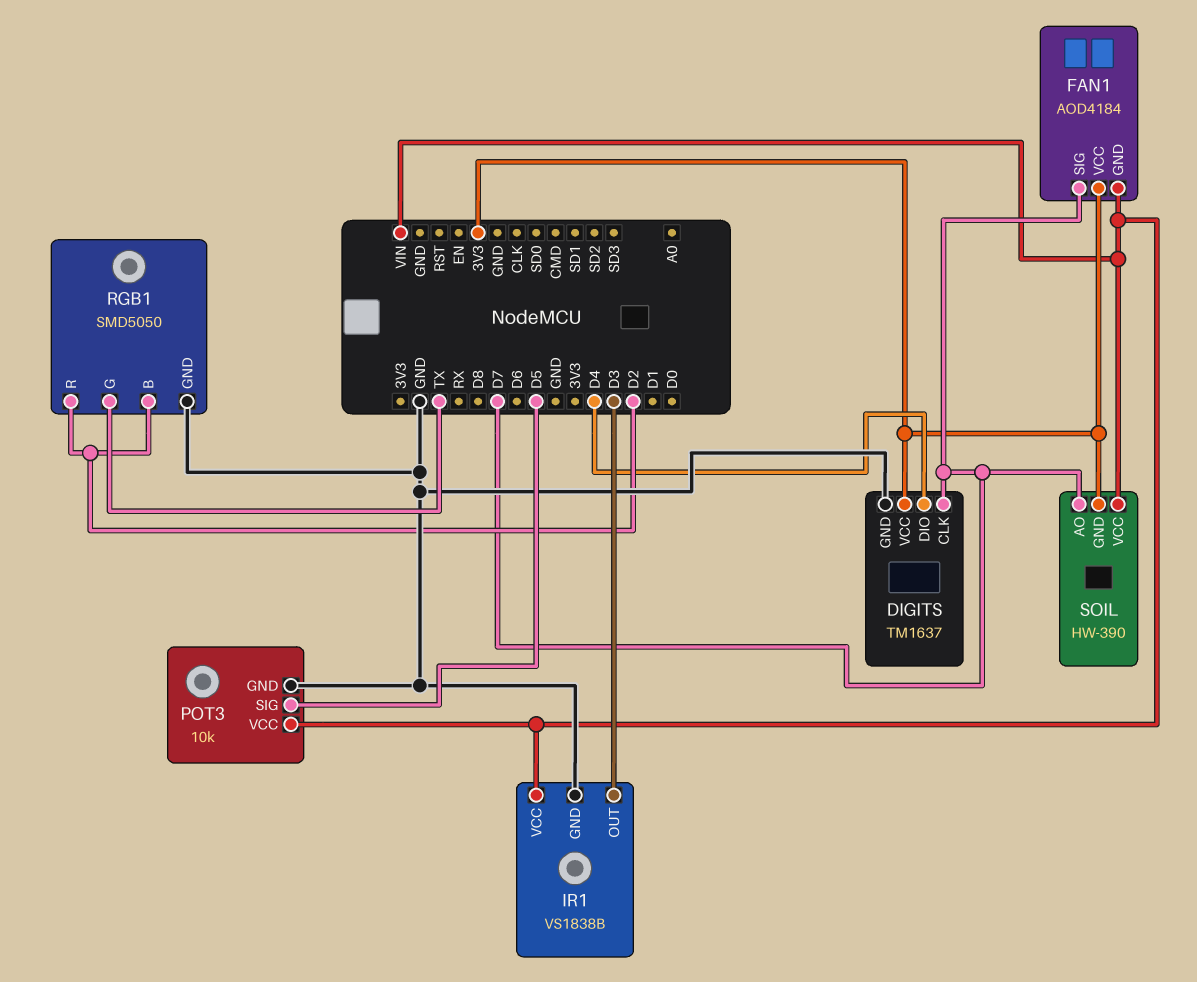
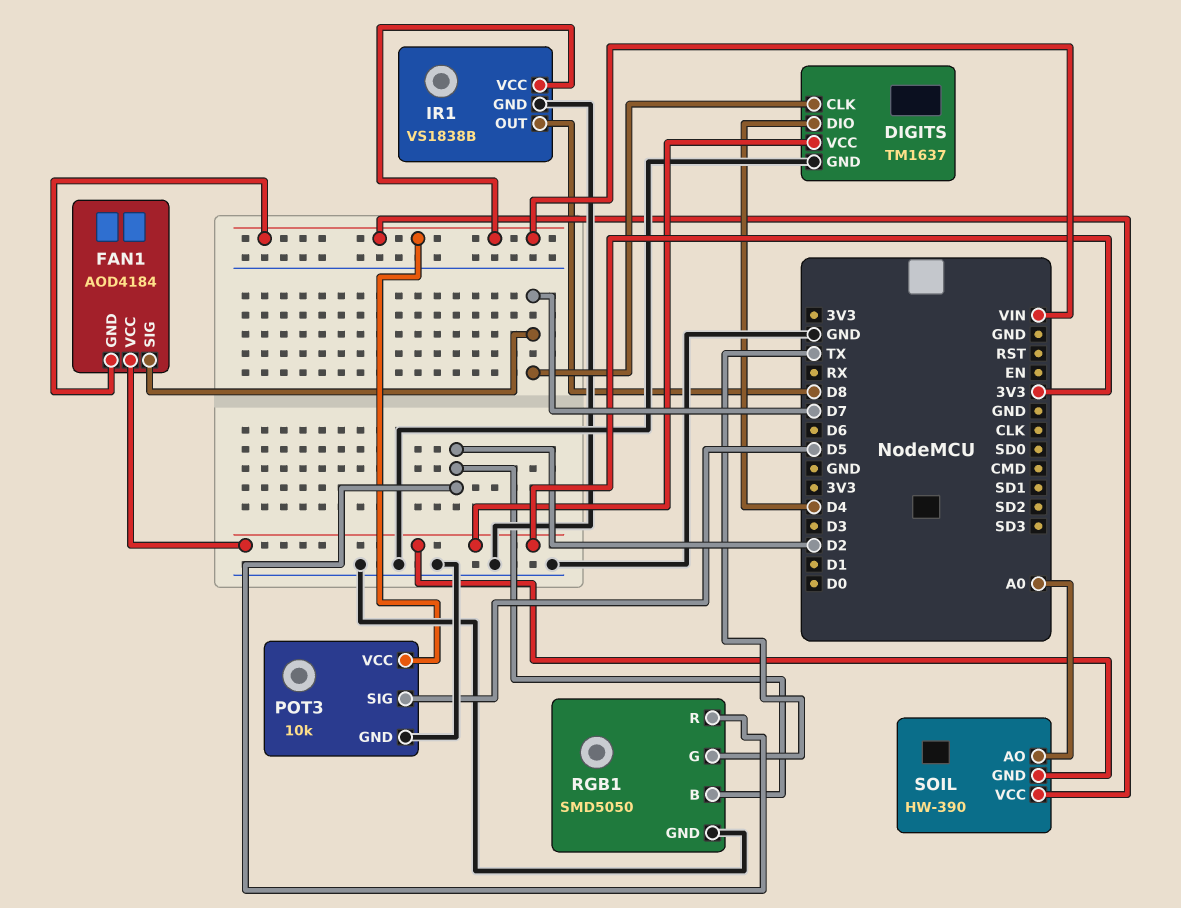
IR1 pin OUT: D3 -> D8
SOIL pin AO: D7 -> A0

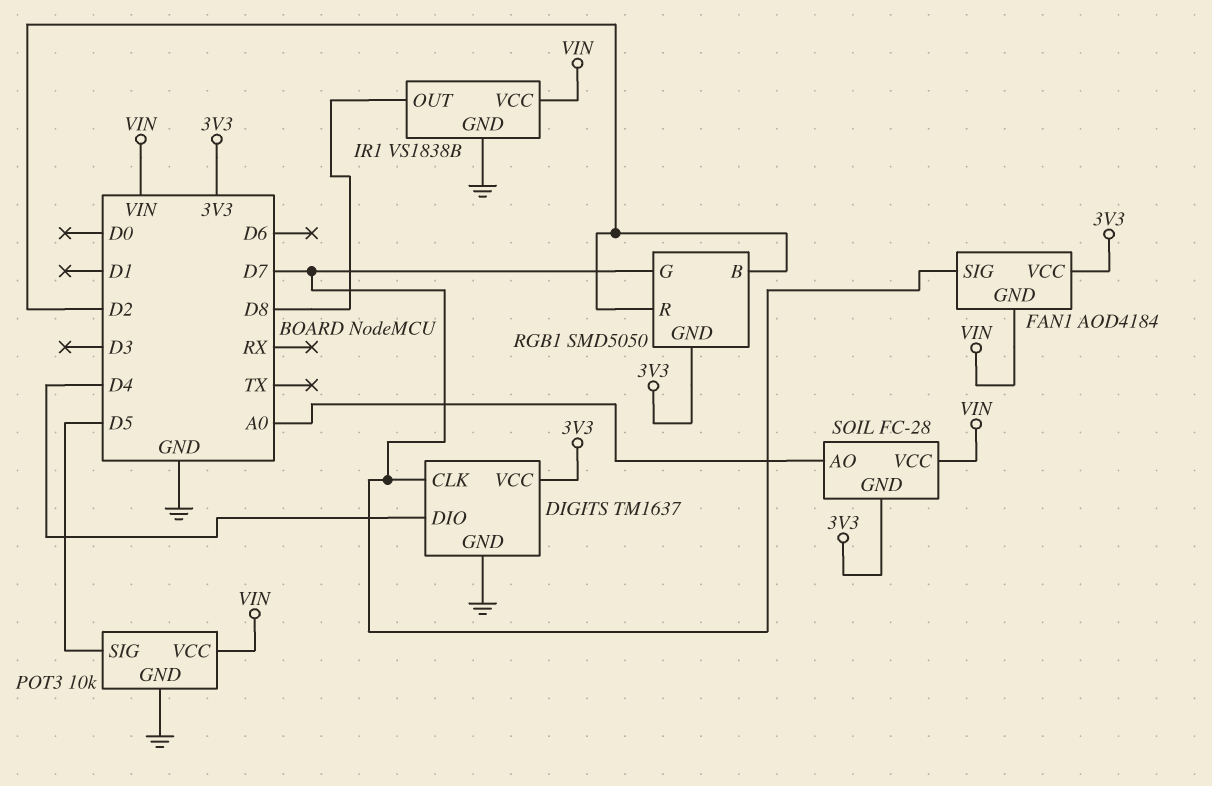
RGB1 pin G: TX -> D7
RGB1 pin GND: GND -> 3V3
SOIL: HW-390 -> FC-28

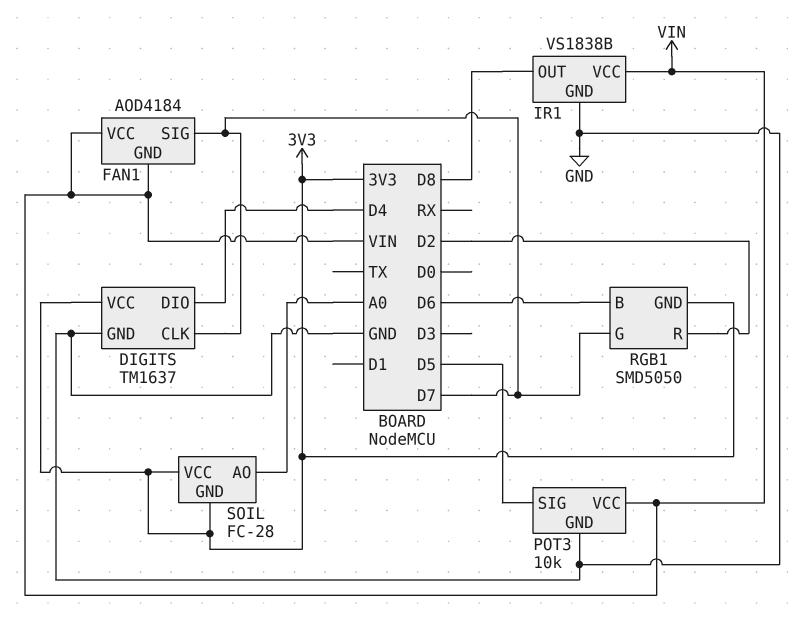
FAN1 pin VCC: 3V3 -> VIN
RGB1 pin B: D2 -> D6
SOIL pin VCC: VIN -> 3V3

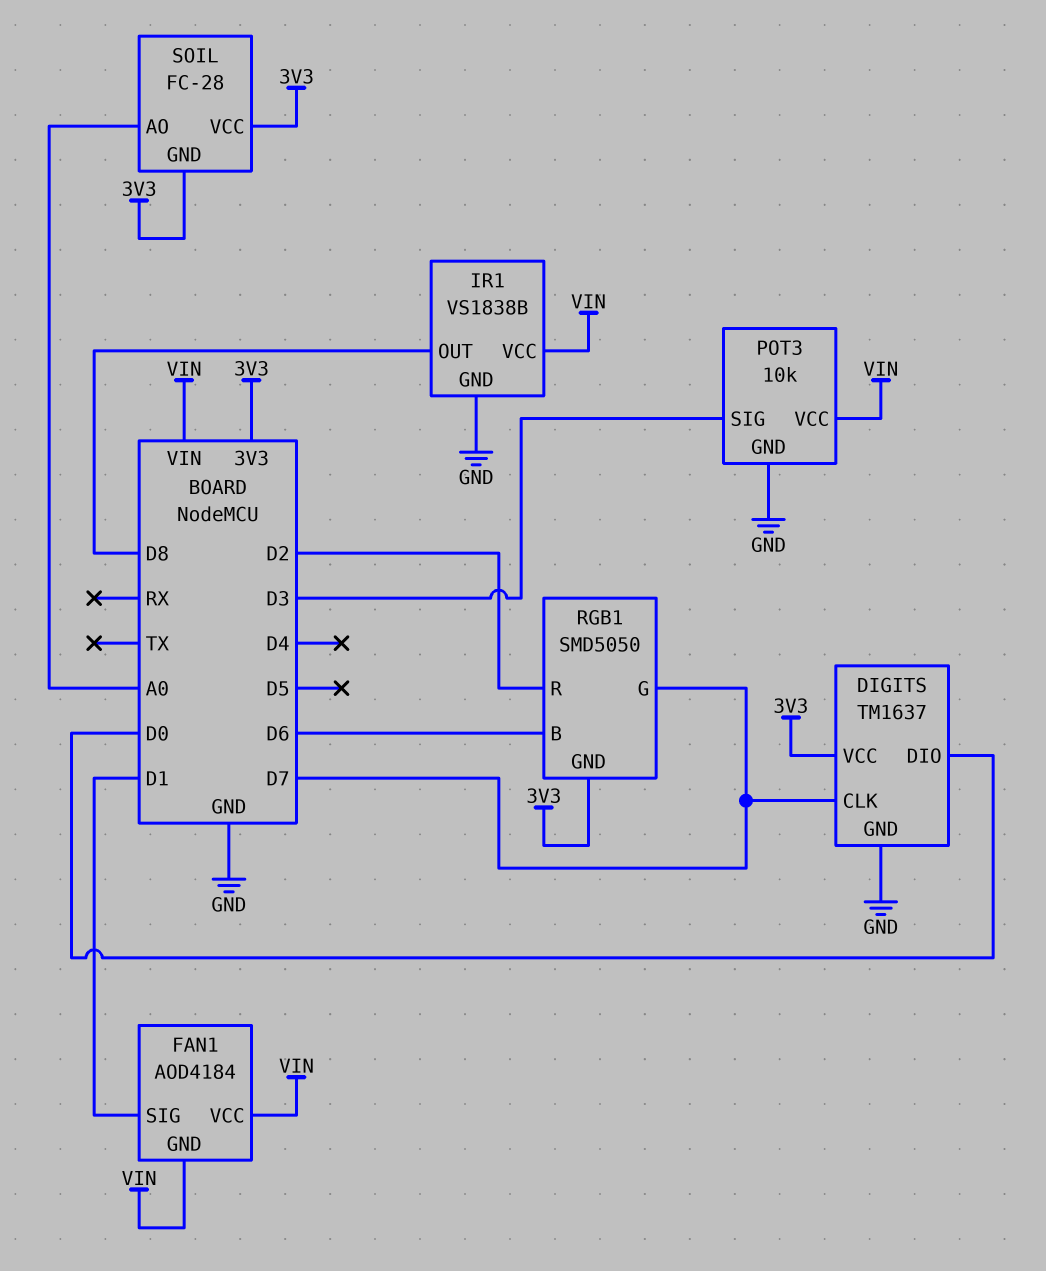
DIGITS pin DIO: D4 -> D0
FAN1 pin SIG: D7 -> D1
POT3 pin SIG: D5 -> D3

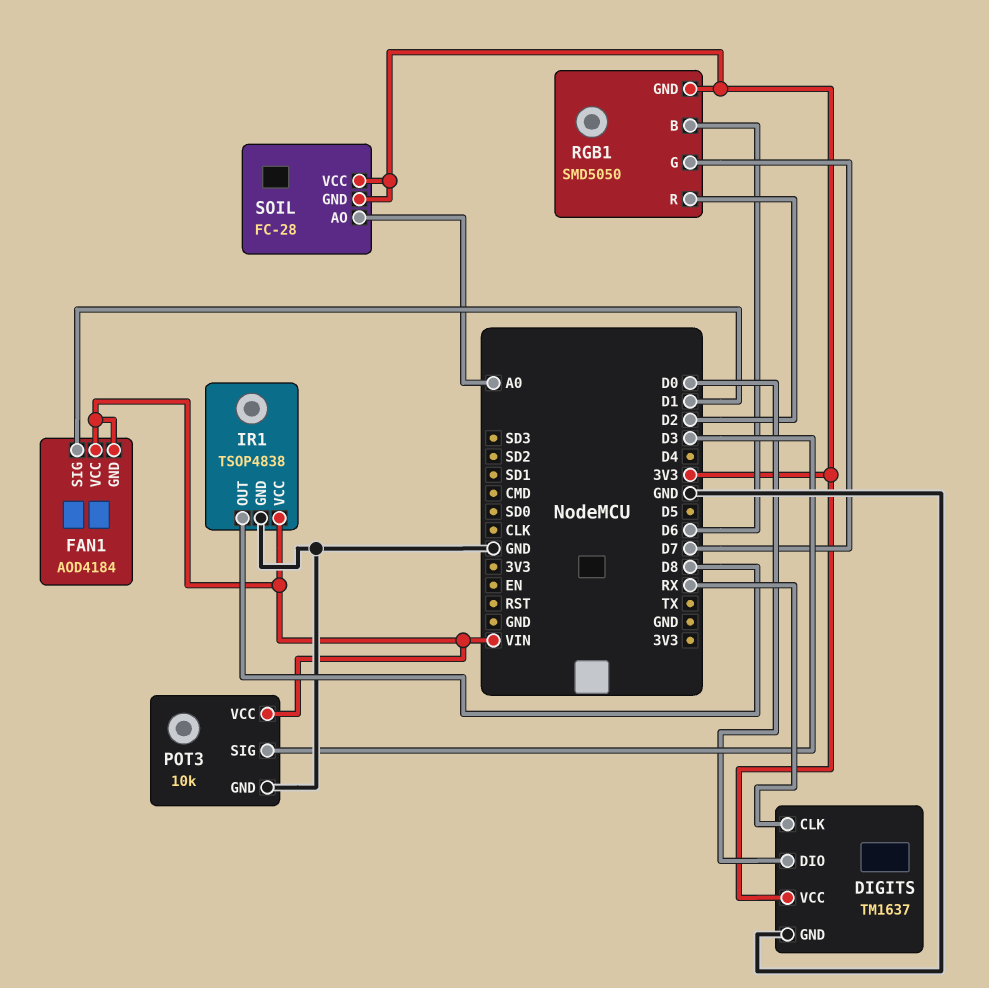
DIGITS pin CLK: D7 -> RX
IR1: VS1838B -> TSOP4838

